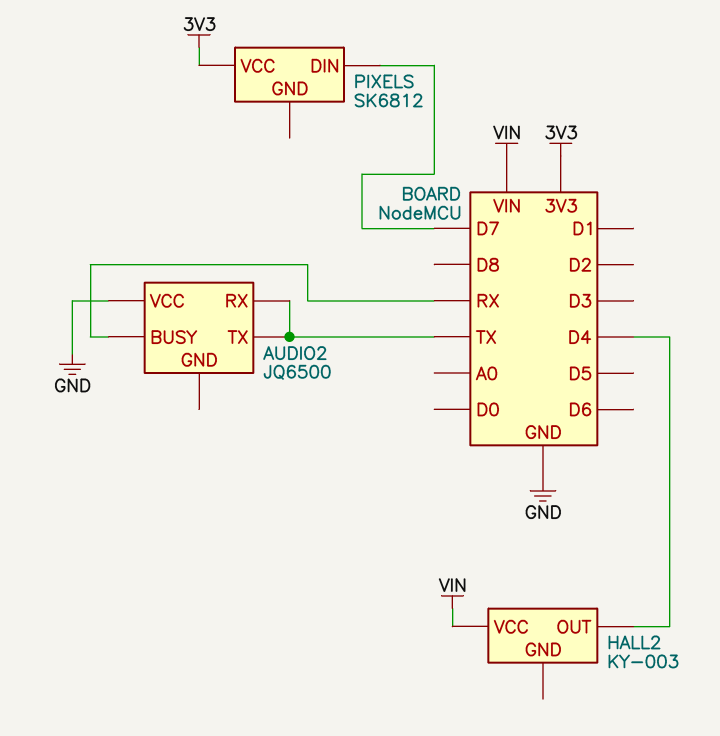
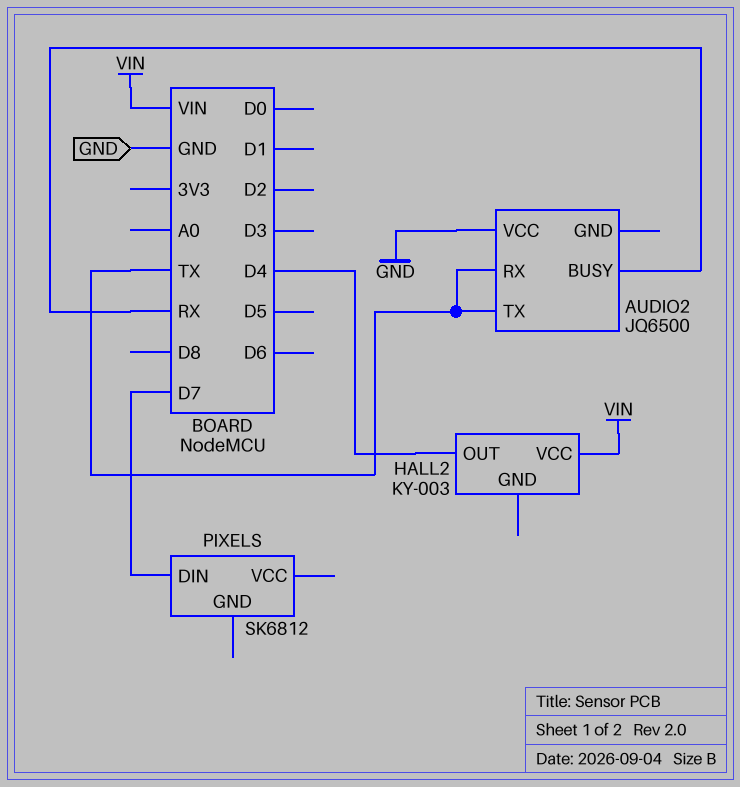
PIXELS pin VCC: 3V3 -> none

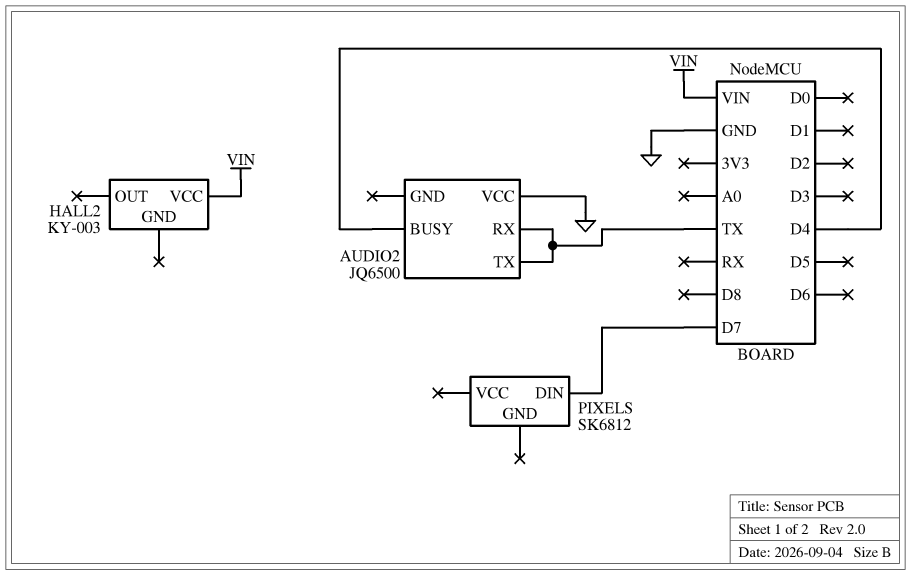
AUDIO2 pin BUSY: RX -> D4
HALL2 pin OUT: D4 -> none

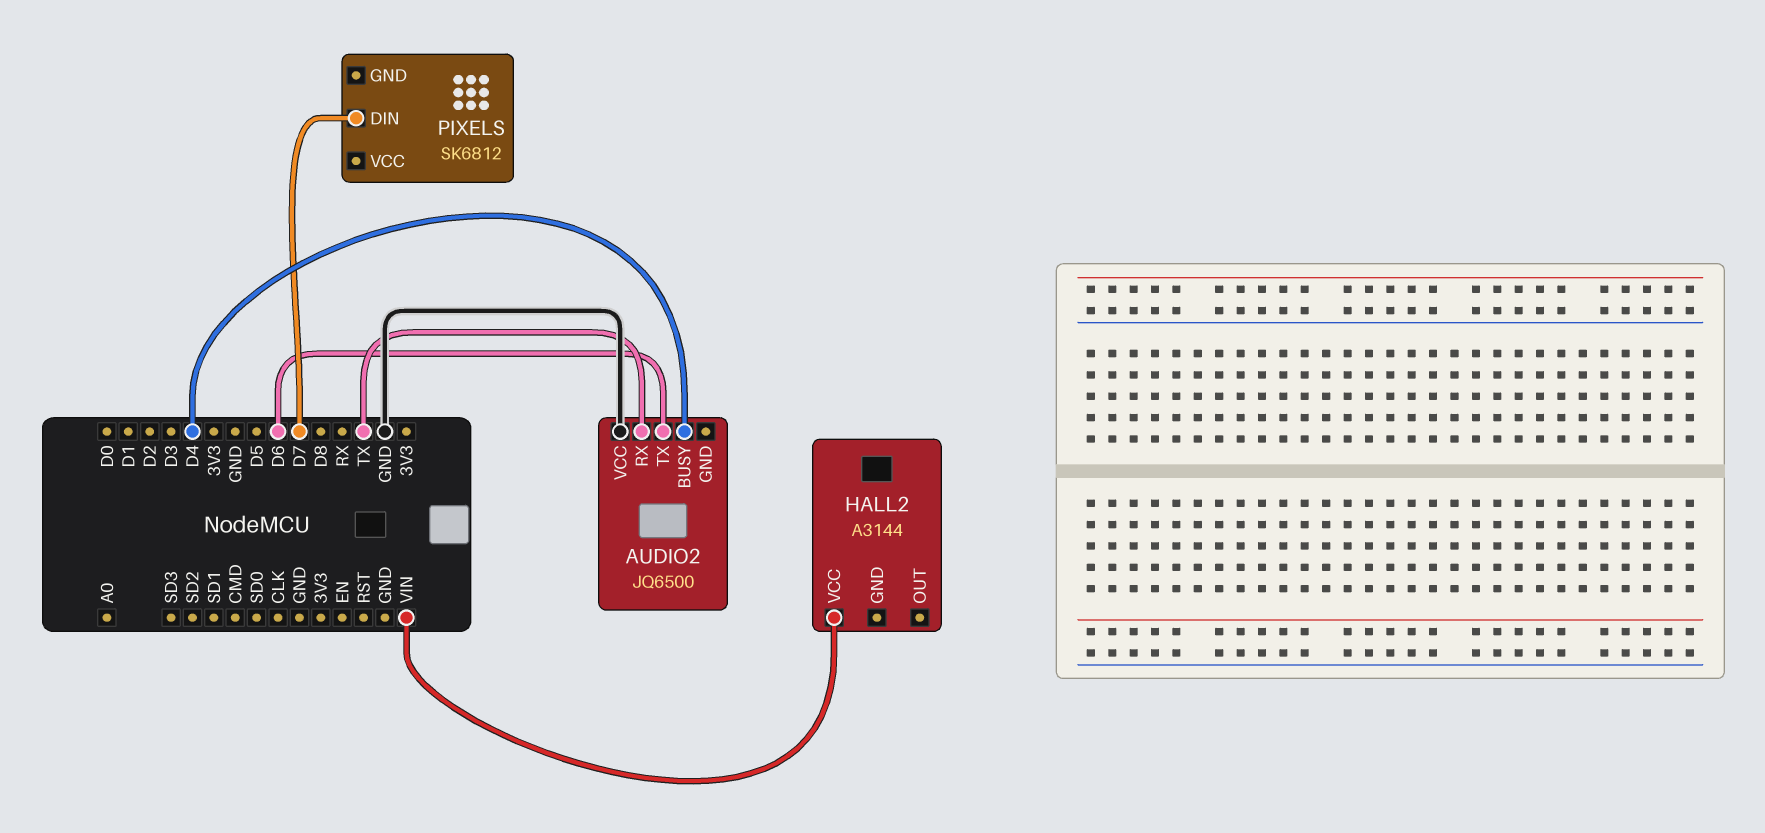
AUDIO2 pin TX: TX -> D6
HALL2: KY-003 -> A3144

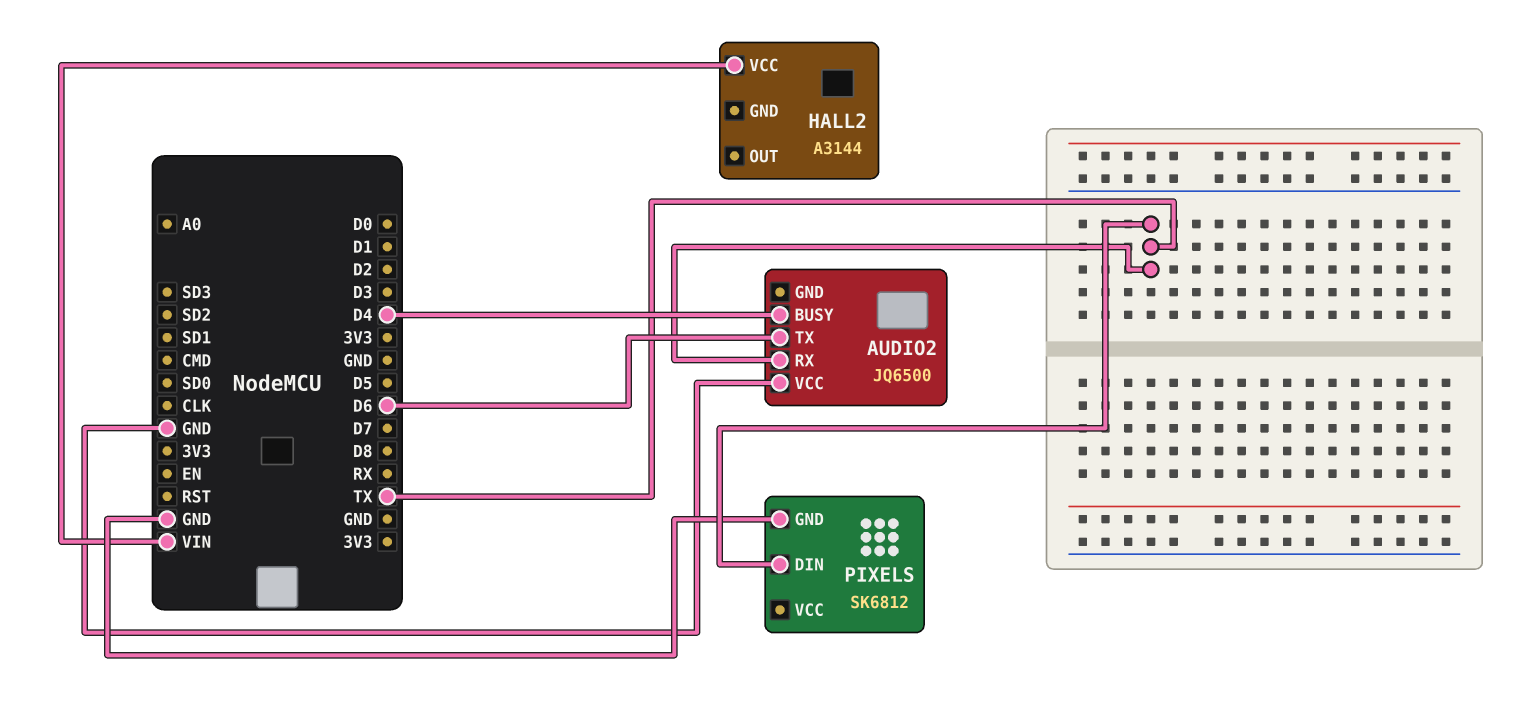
PIXELS pin DIN: D7 -> TX
PIXELS pin GND: none -> GND

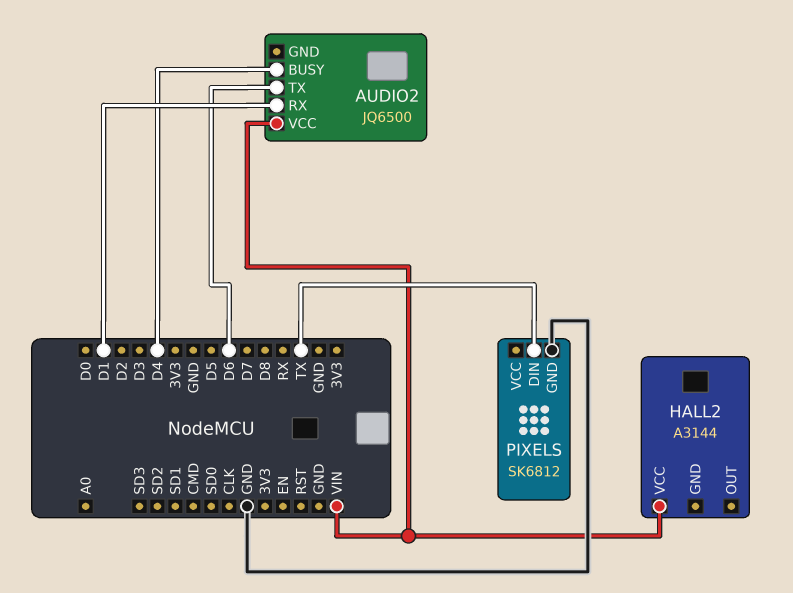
AUDIO2 pin RX: TX -> D1
AUDIO2 pin VCC: GND -> VIN

